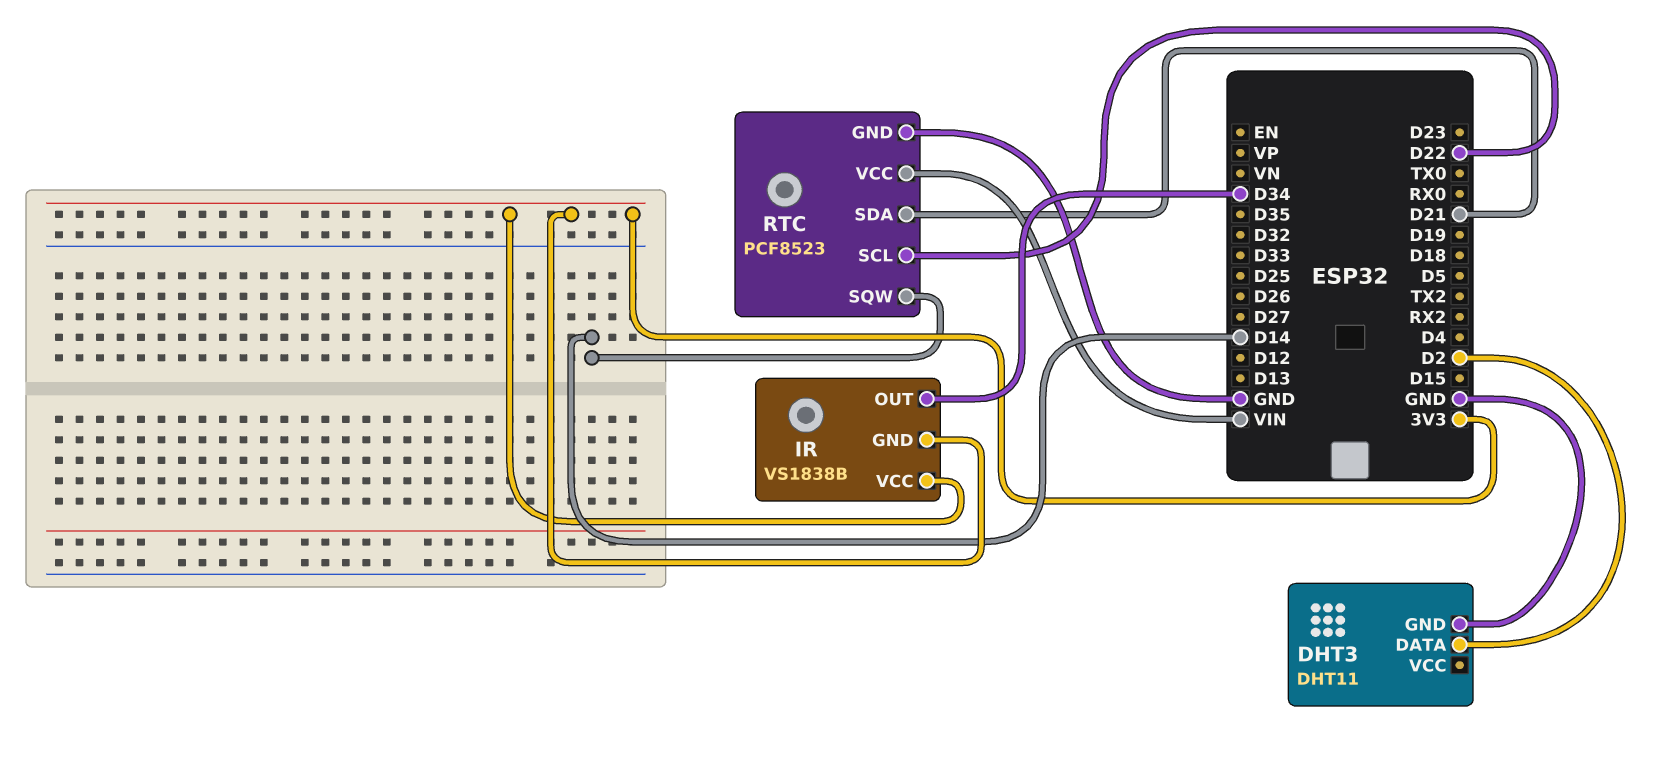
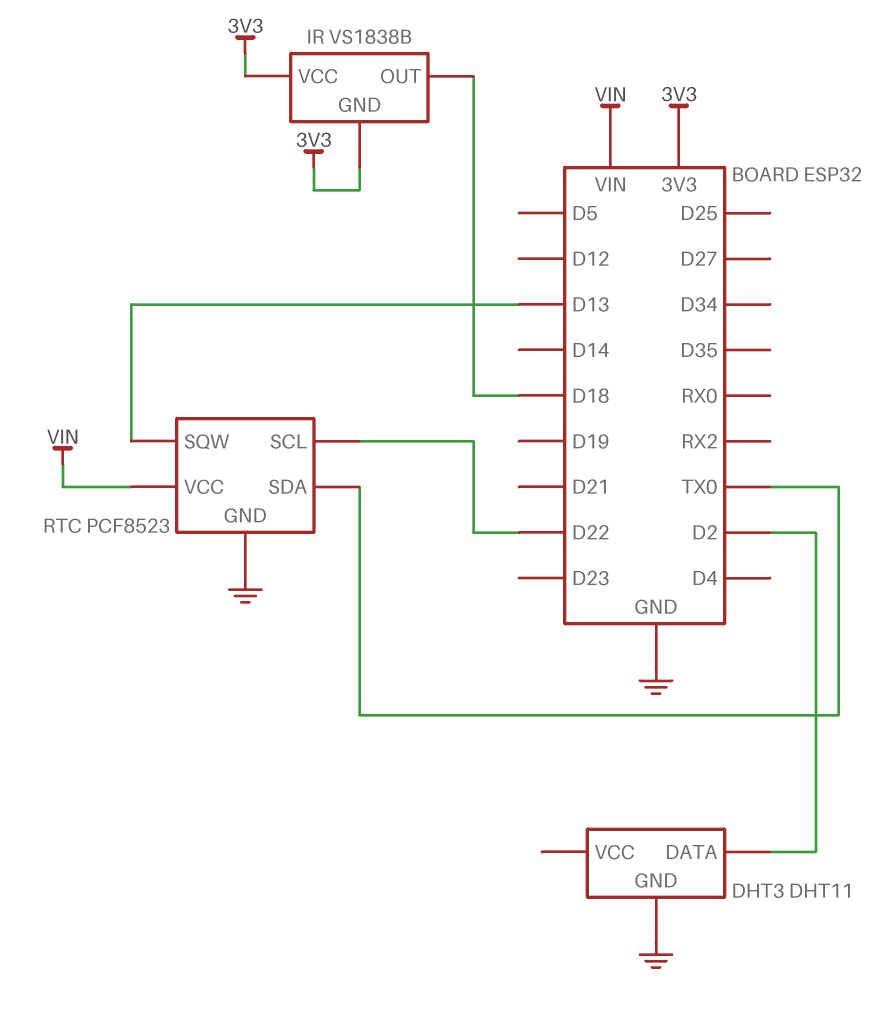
IR pin OUT: D34 -> D18
RTC pin SDA: D21 -> TX0
RTC pin SQW: D14 -> D13

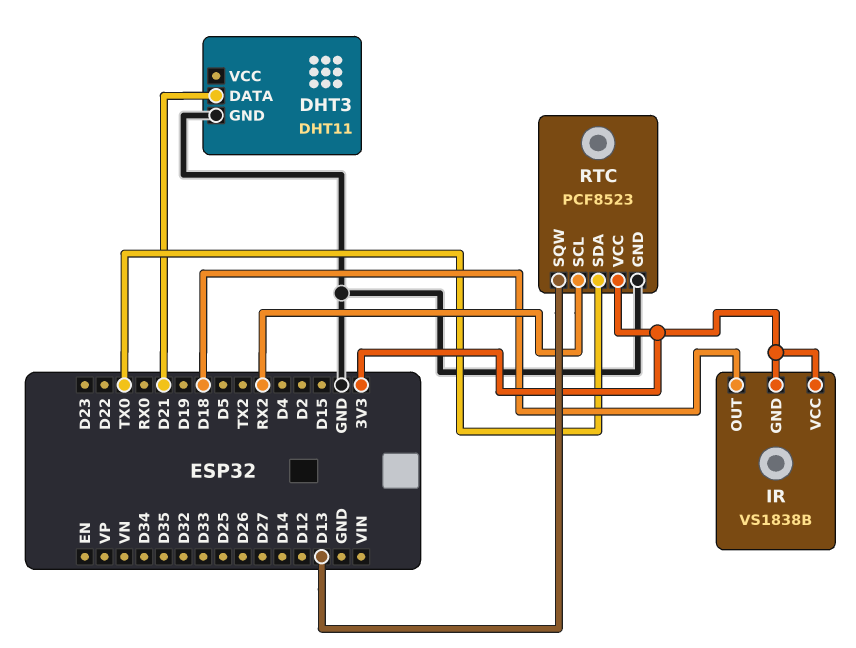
DHT3 pin DATA: D2 -> D21
RTC pin SCL: D22 -> RX2
RTC pin VCC: VIN -> 3V3

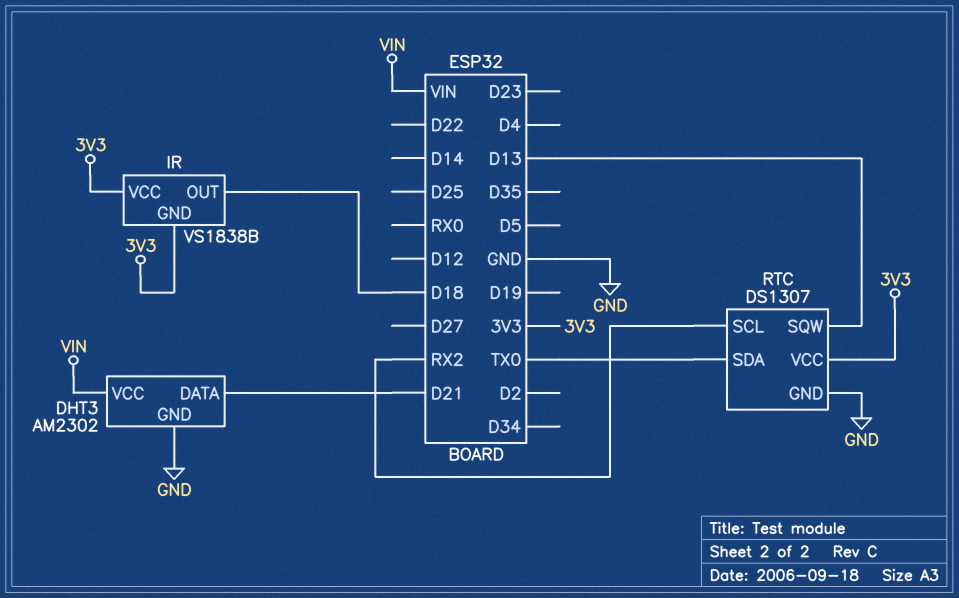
DHT3: DHT11 -> AM2302
DHT3 pin VCC: none -> VIN
RTC: PCF8523 -> DS1307

